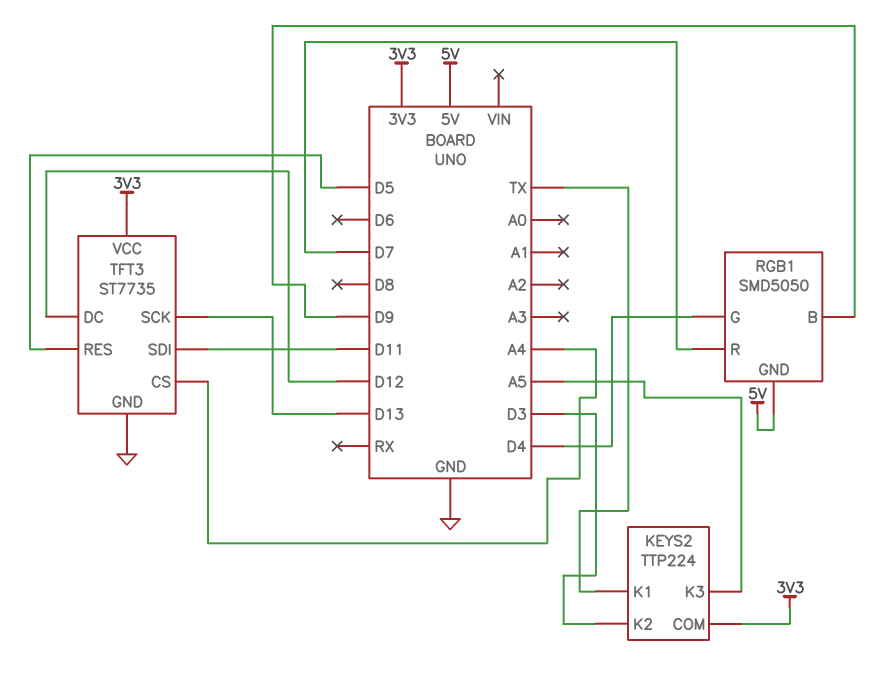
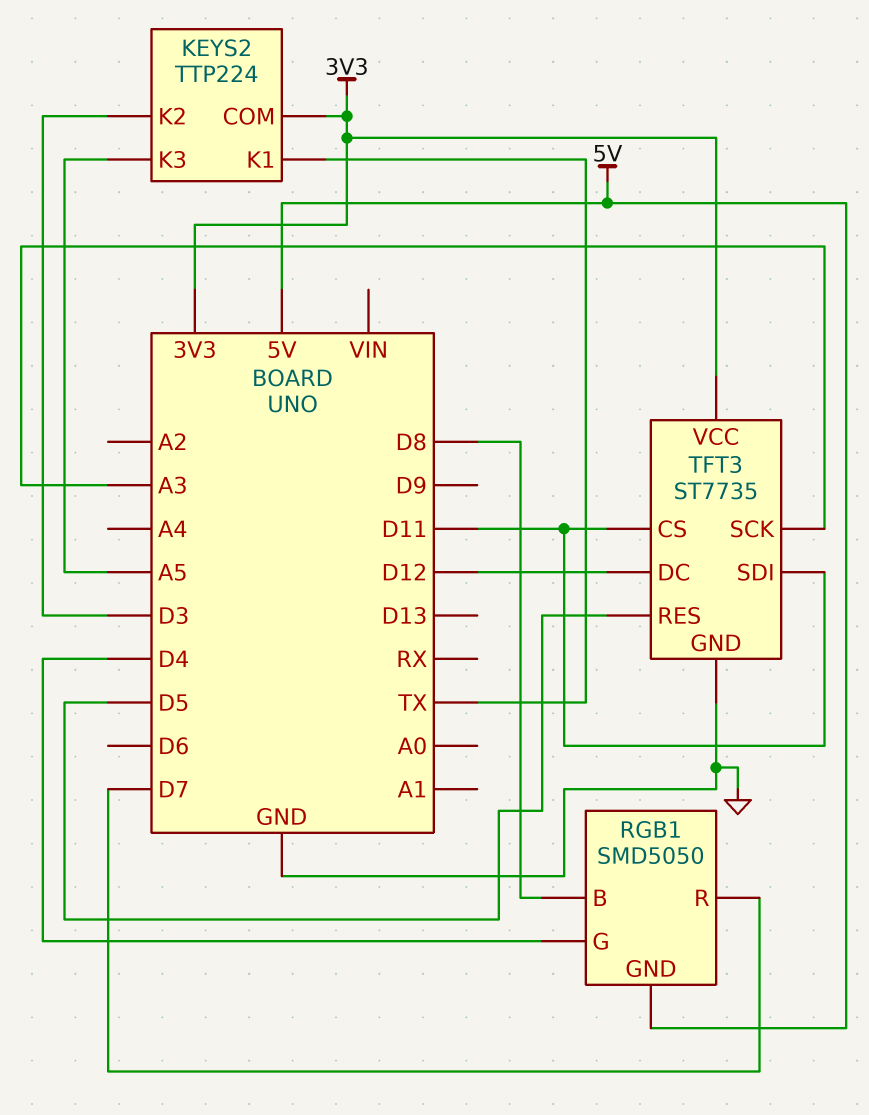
RGB1 pin B: D9 -> D8
TFT3 pin CS: A4 -> D11
TFT3 pin SCK: D13 -> A3

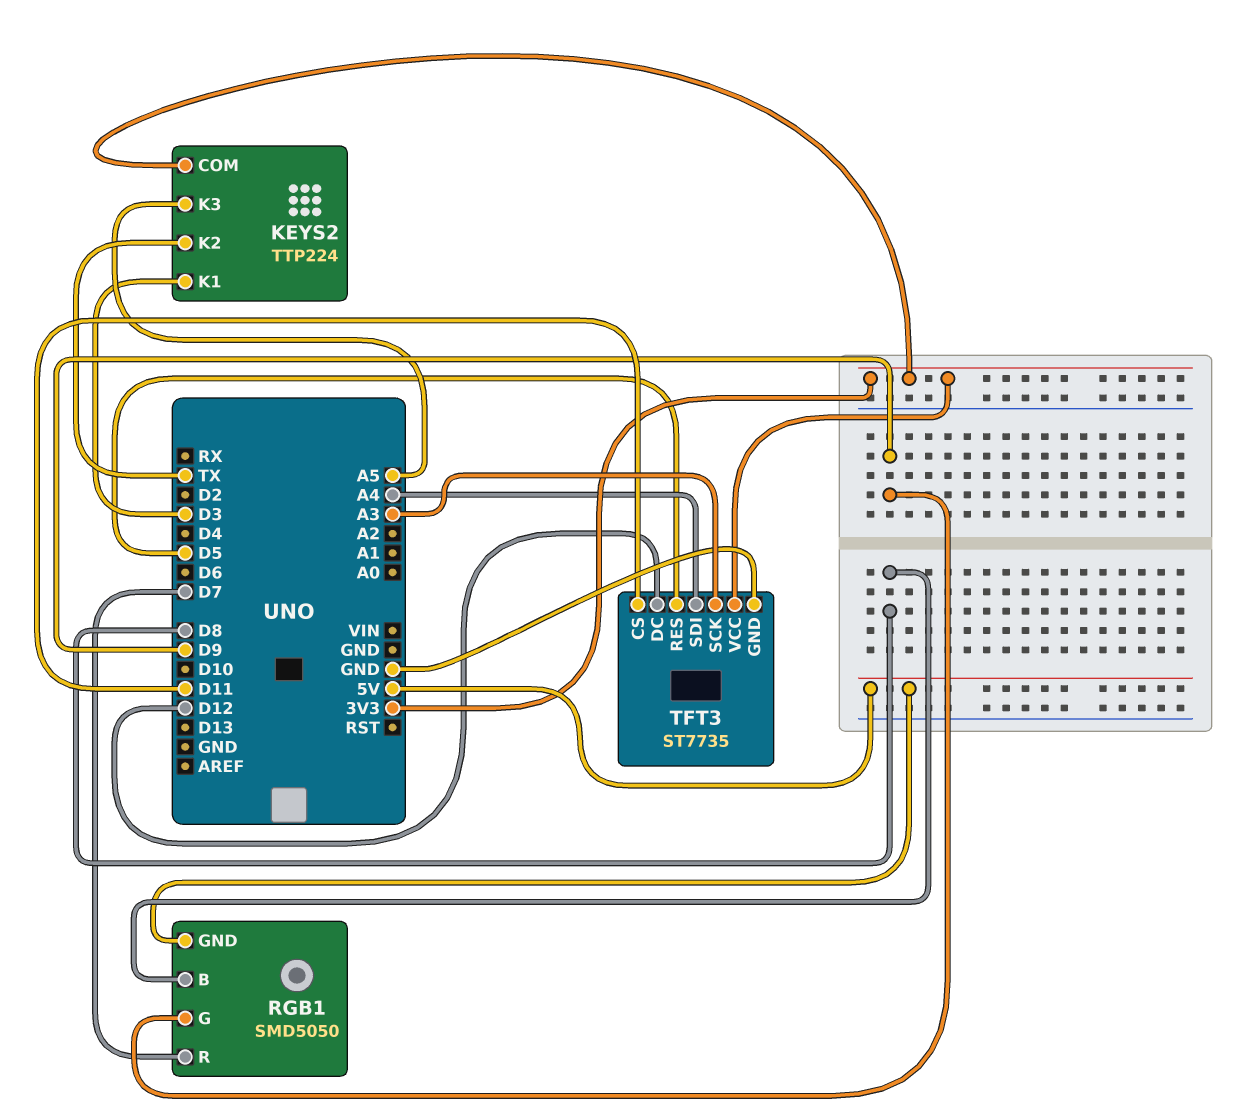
KEYS2 pin K1: TX -> D3
KEYS2 pin K2: D3 -> TX
RGB1 pin G: D4 -> D9
TFT3 pin SDI: D11 -> A4

